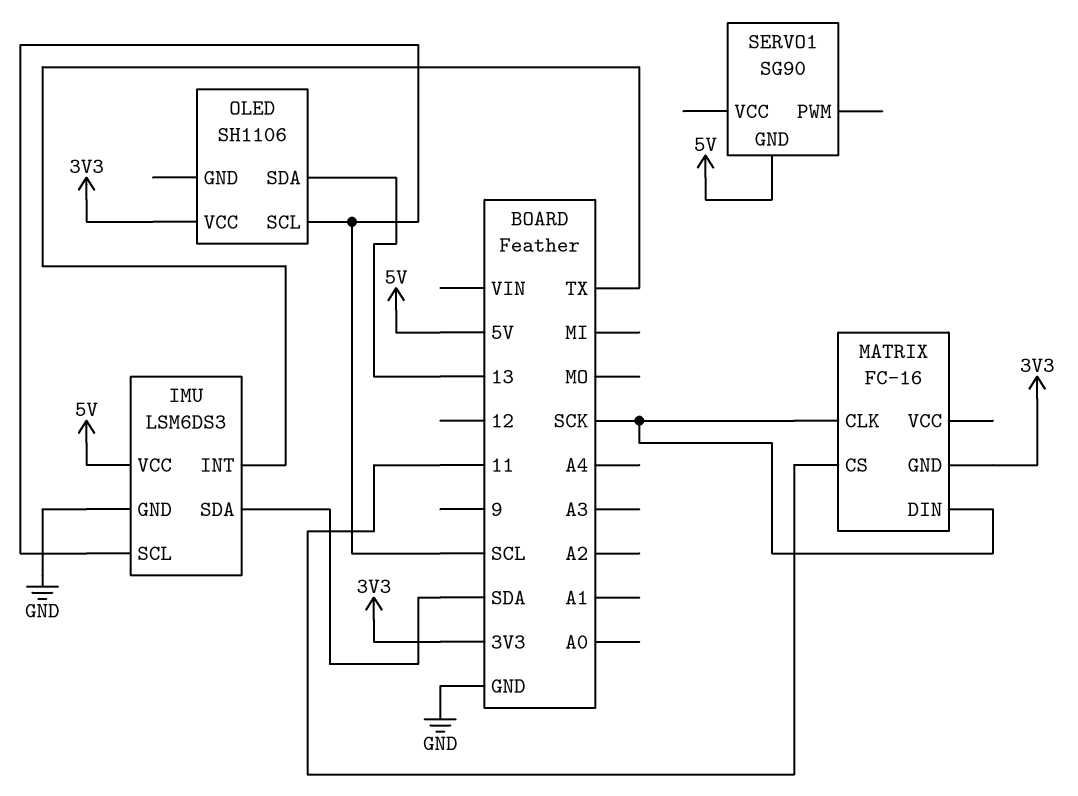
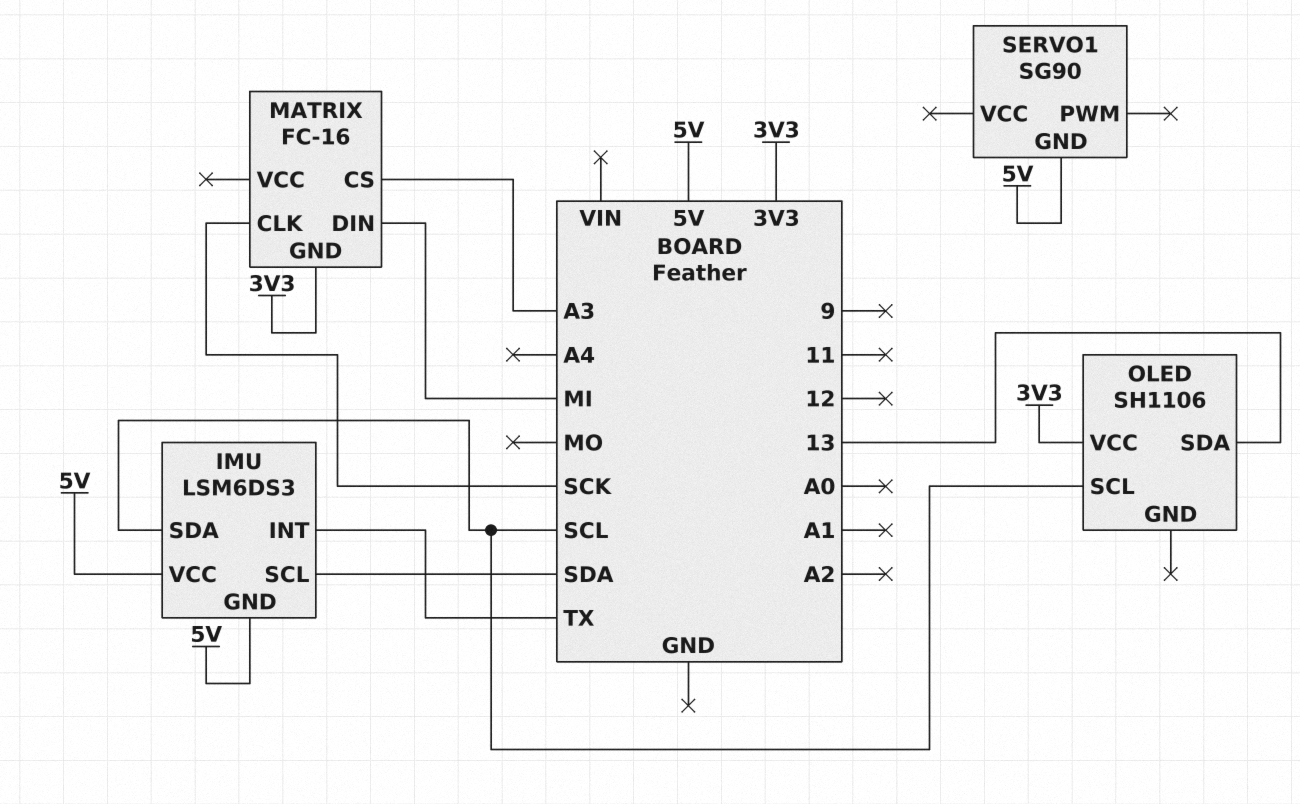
IMU pin GND: GND -> 5V
IMU pin SCL: SCL -> SDA
IMU pin SDA: SDA -> SCL
MATRIX pin CS: 11 -> A3
MATRIX pin DIN: SCK -> MI

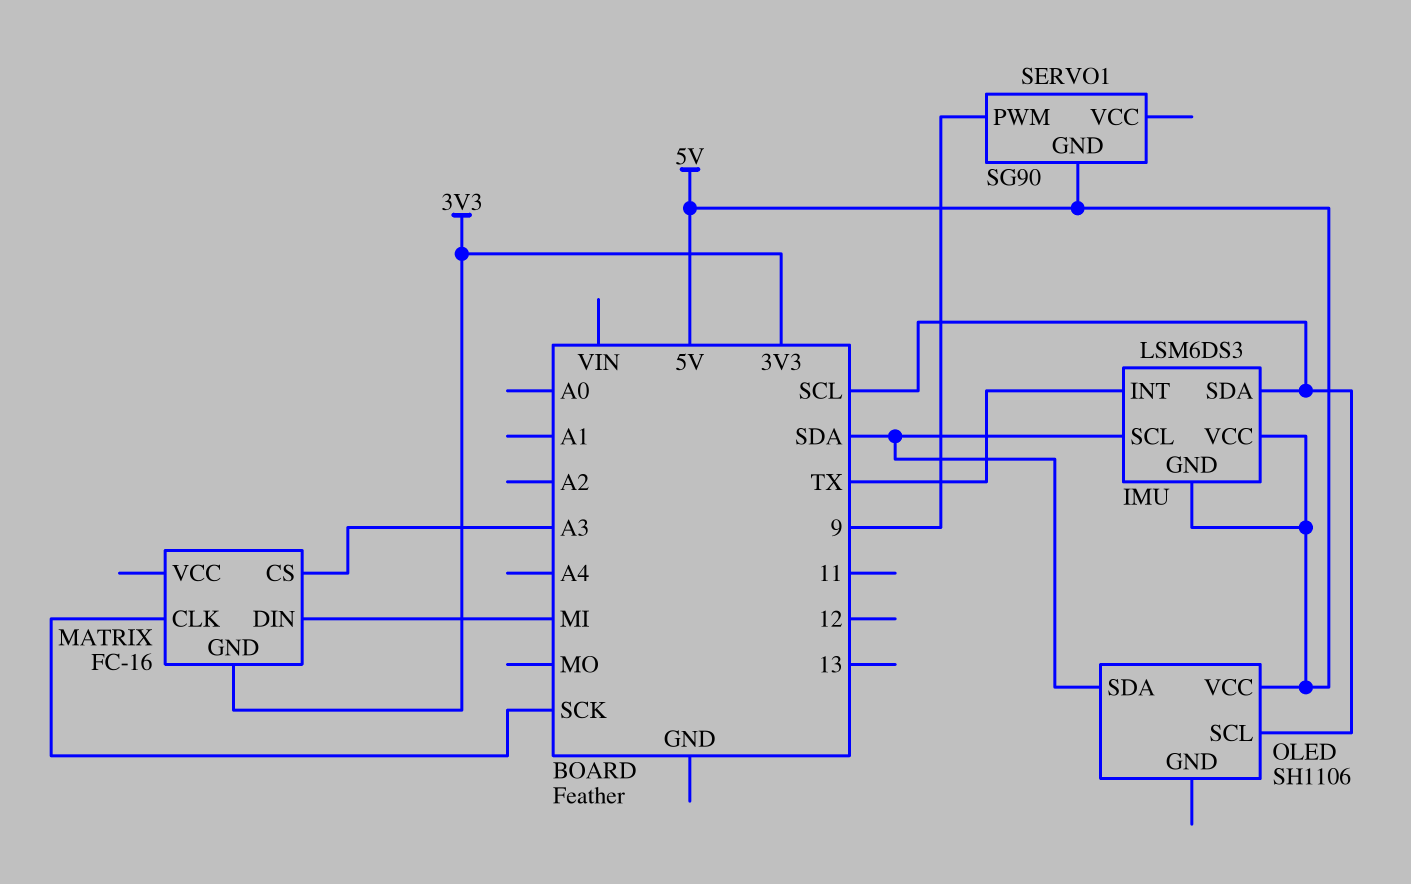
OLED pin SDA: 13 -> SDA
OLED pin VCC: 3V3 -> 5V
SERVO1 pin PWM: none -> 9

